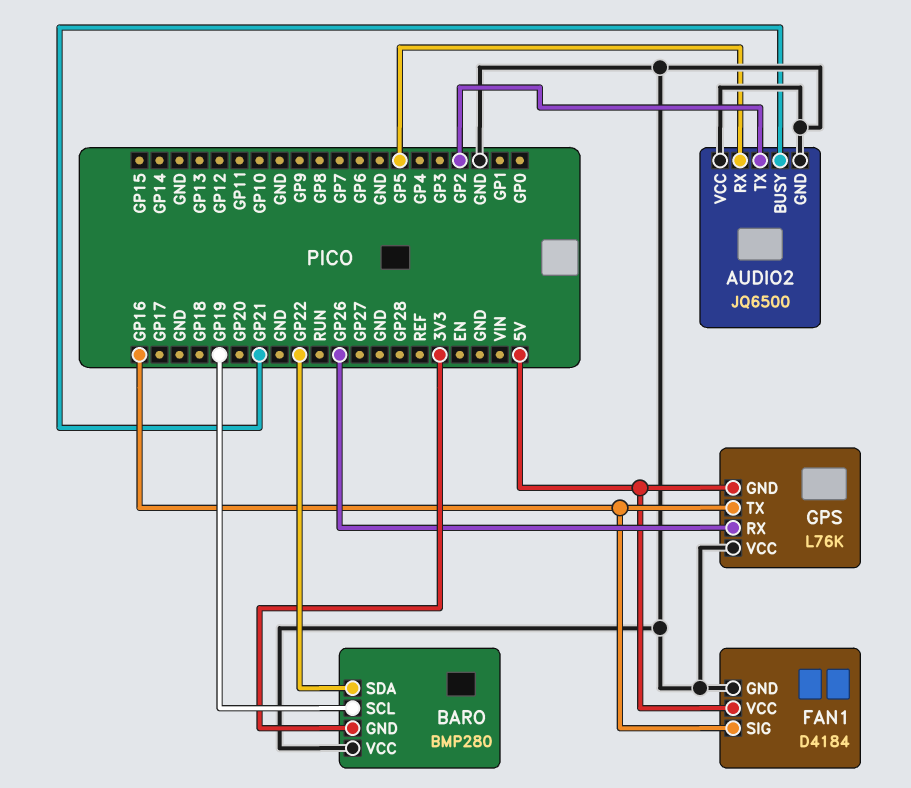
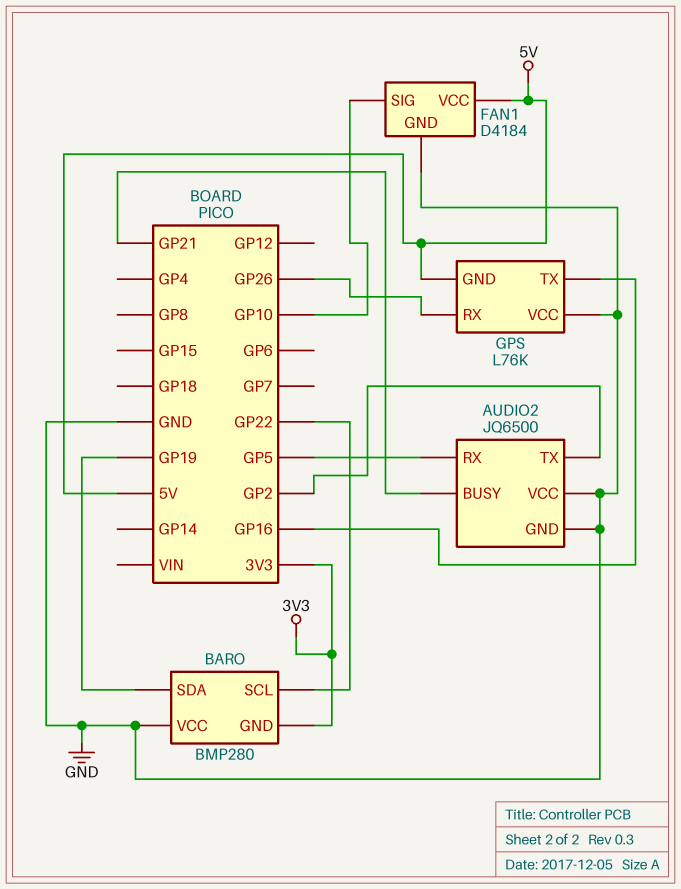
BARO pin SCL: GP19 -> GP22
BARO pin SDA: GP22 -> GP19
FAN1 pin SIG: GP16 -> GP10

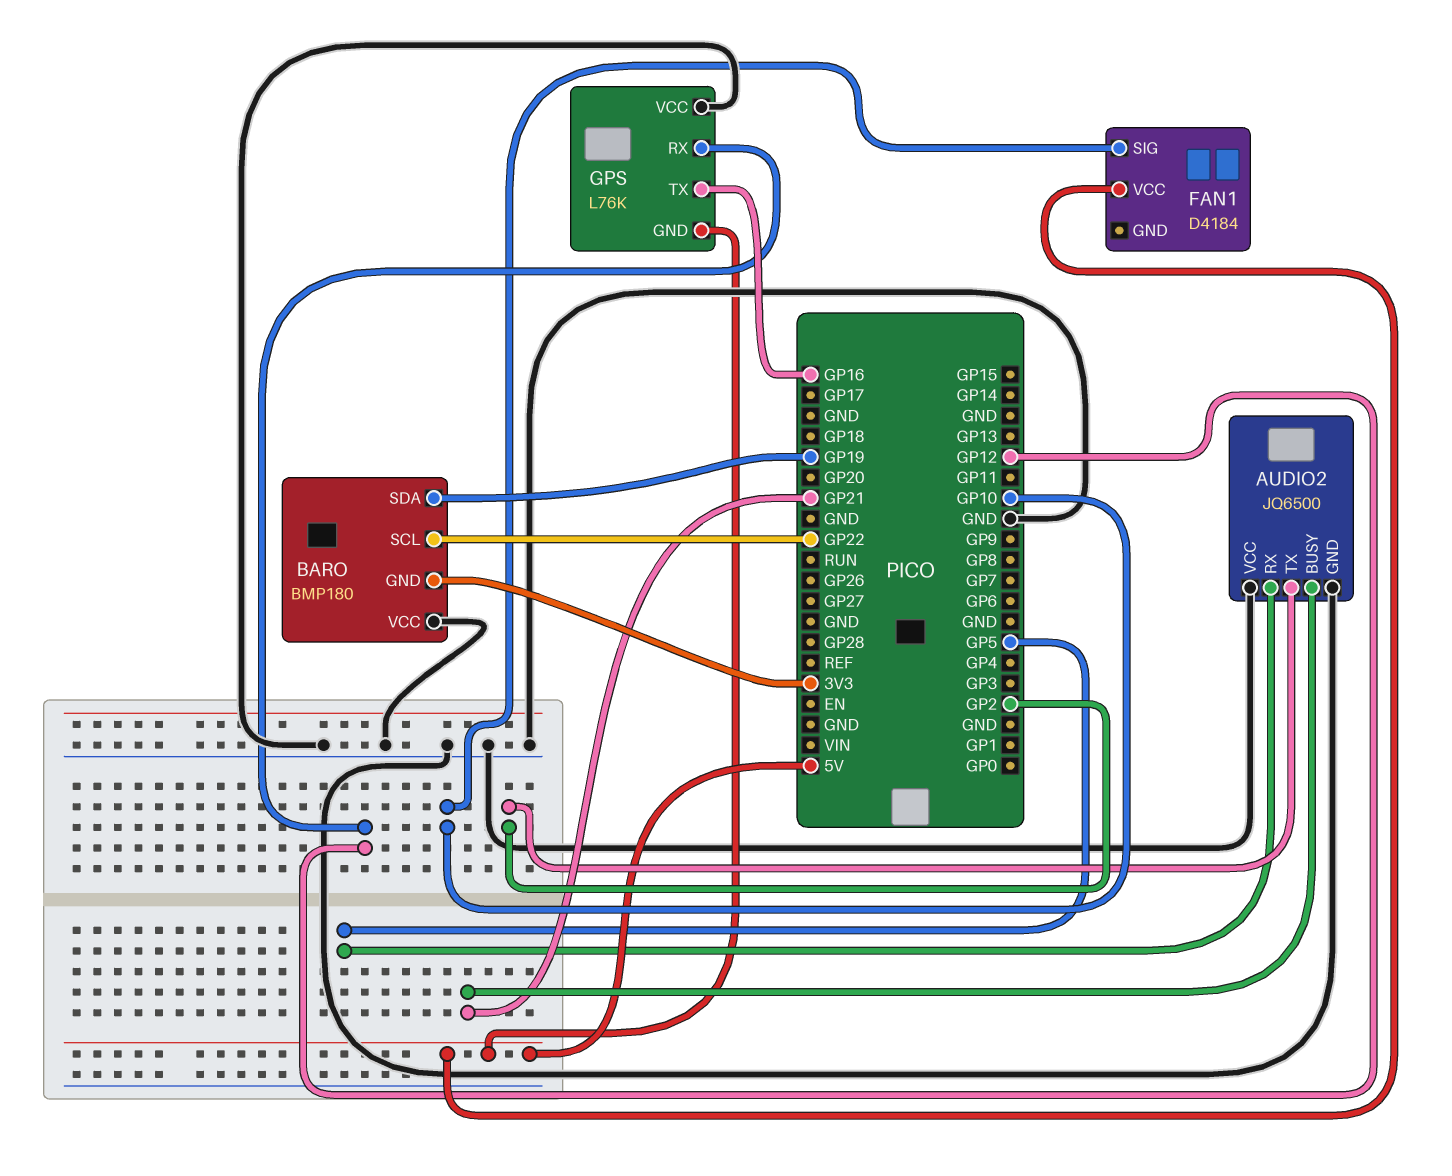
BARO: BMP280 -> BMP180
FAN1 pin GND: GND -> none
GPS pin RX: GP26 -> GP12

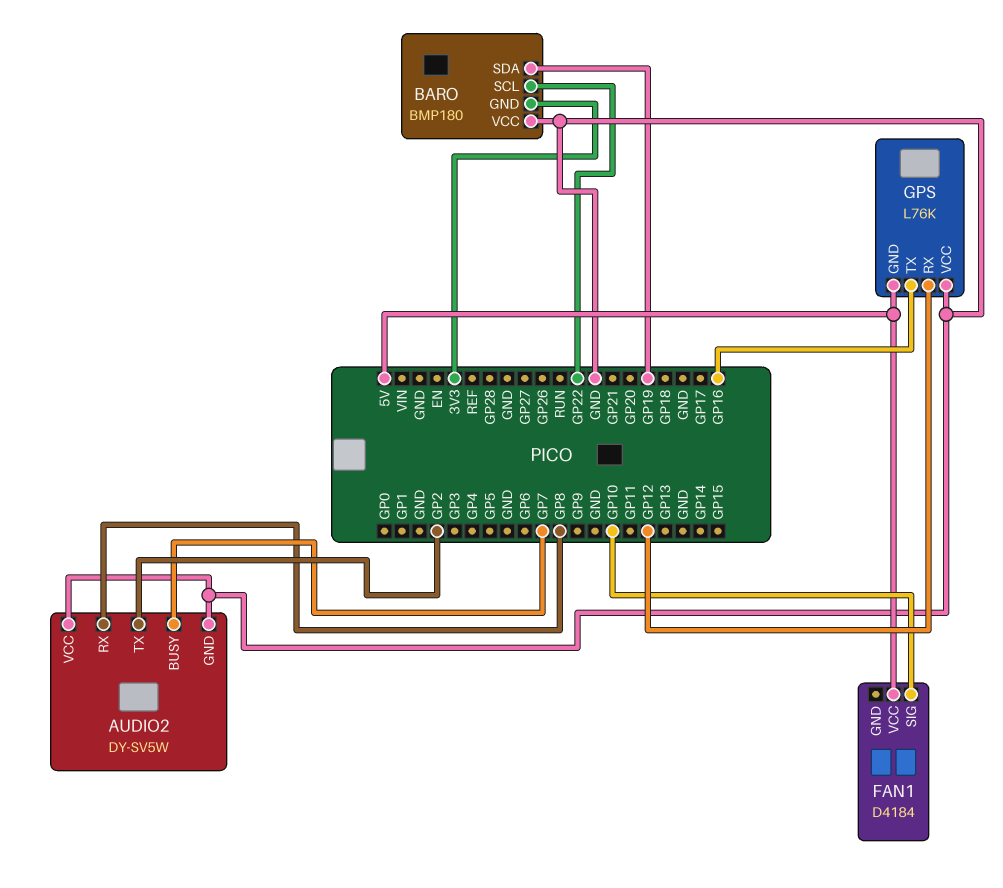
AUDIO2: JQ6500 -> DY-SV5W
AUDIO2 pin BUSY: GP21 -> GP7
AUDIO2 pin RX: GP5 -> GP8

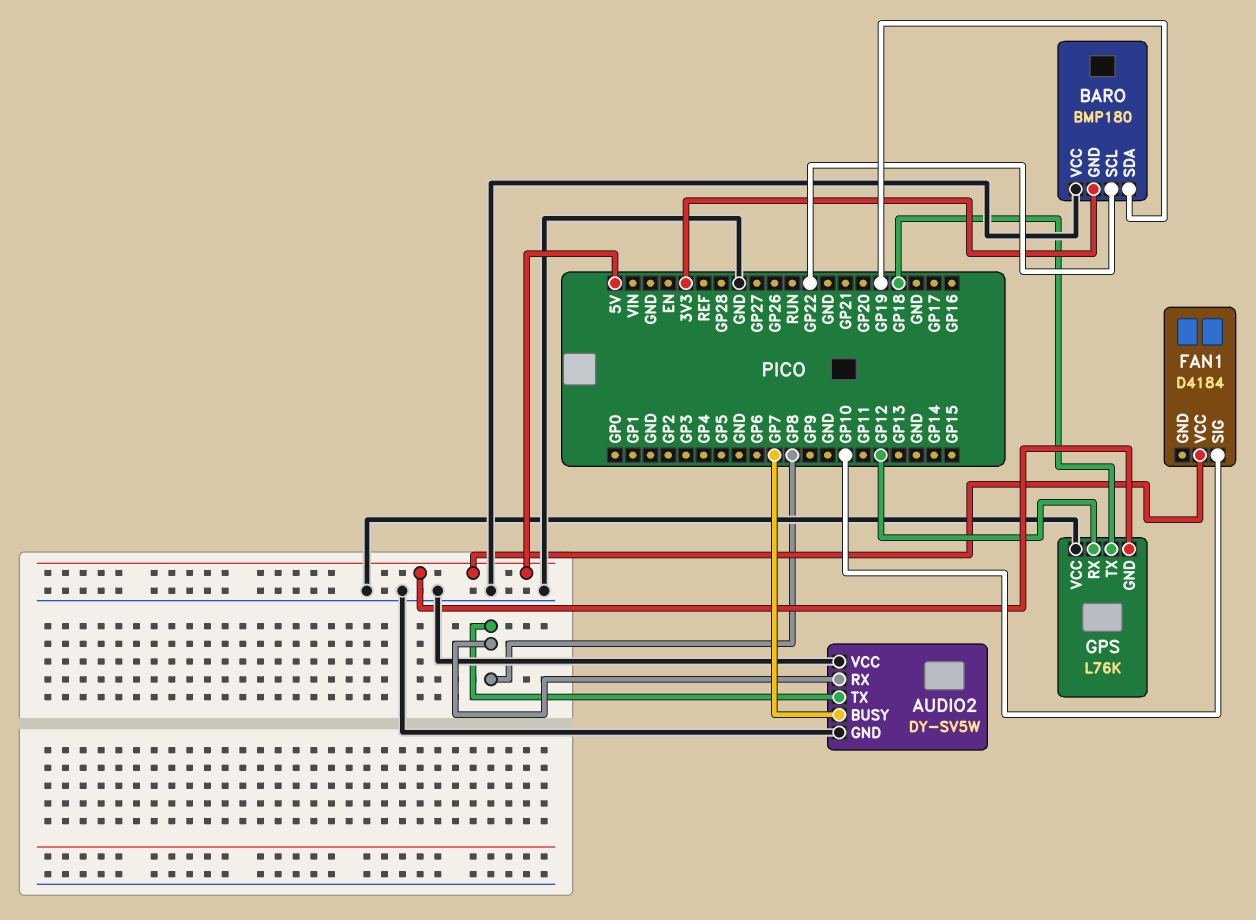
AUDIO2 pin TX: GP2 -> GP8
GPS pin TX: GP16 -> GP18

